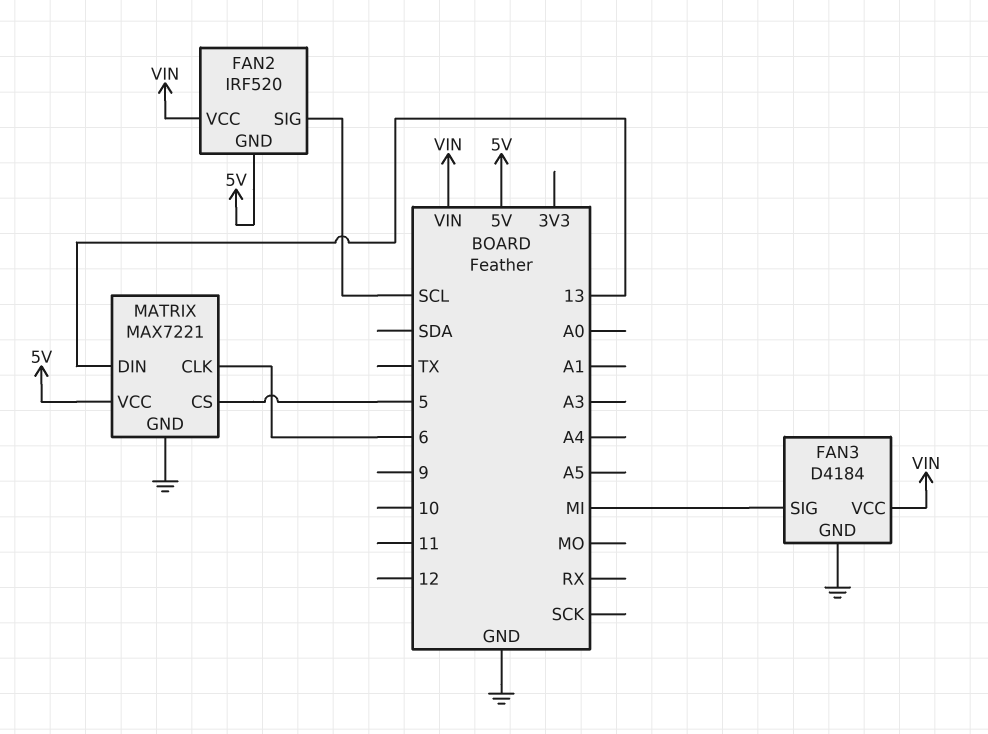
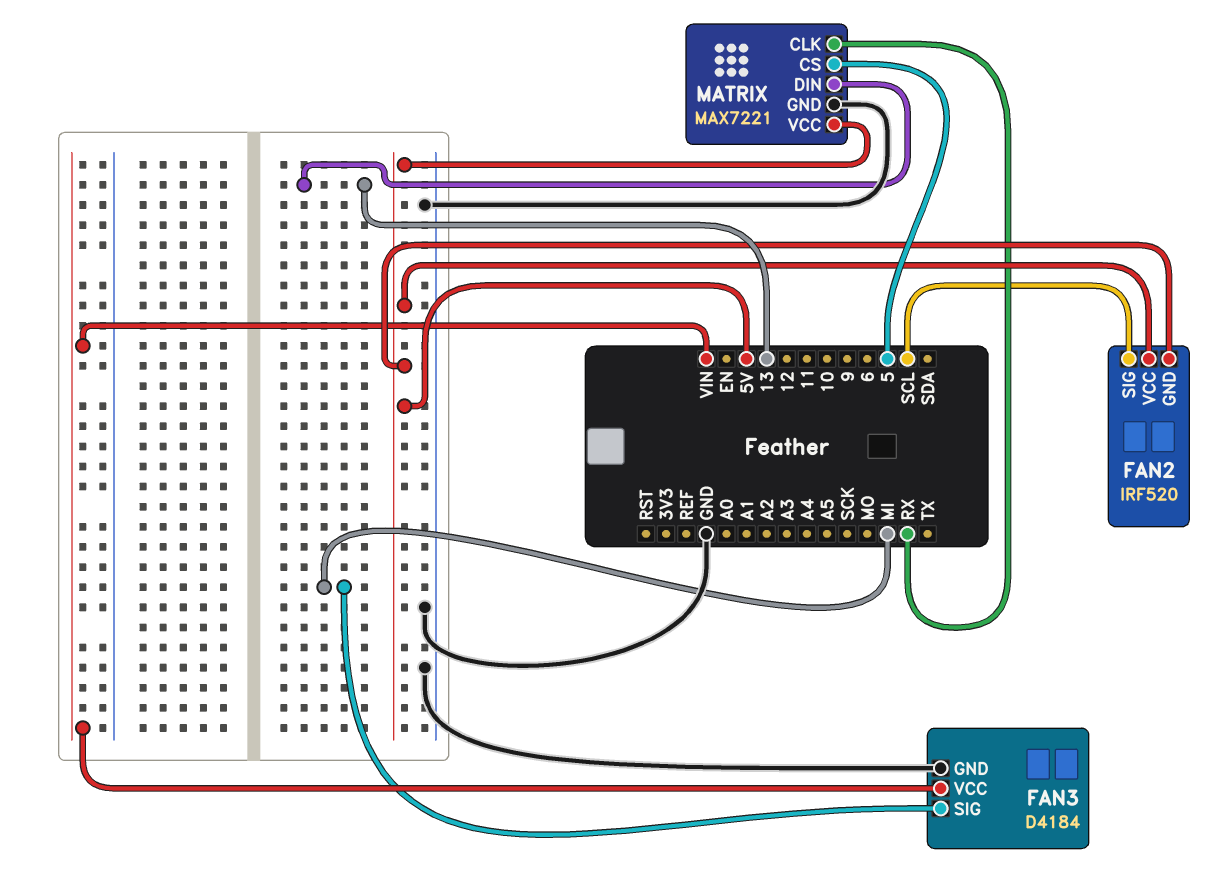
FAN2 pin VCC: VIN -> 5V
MATRIX pin CLK: 6 -> RX

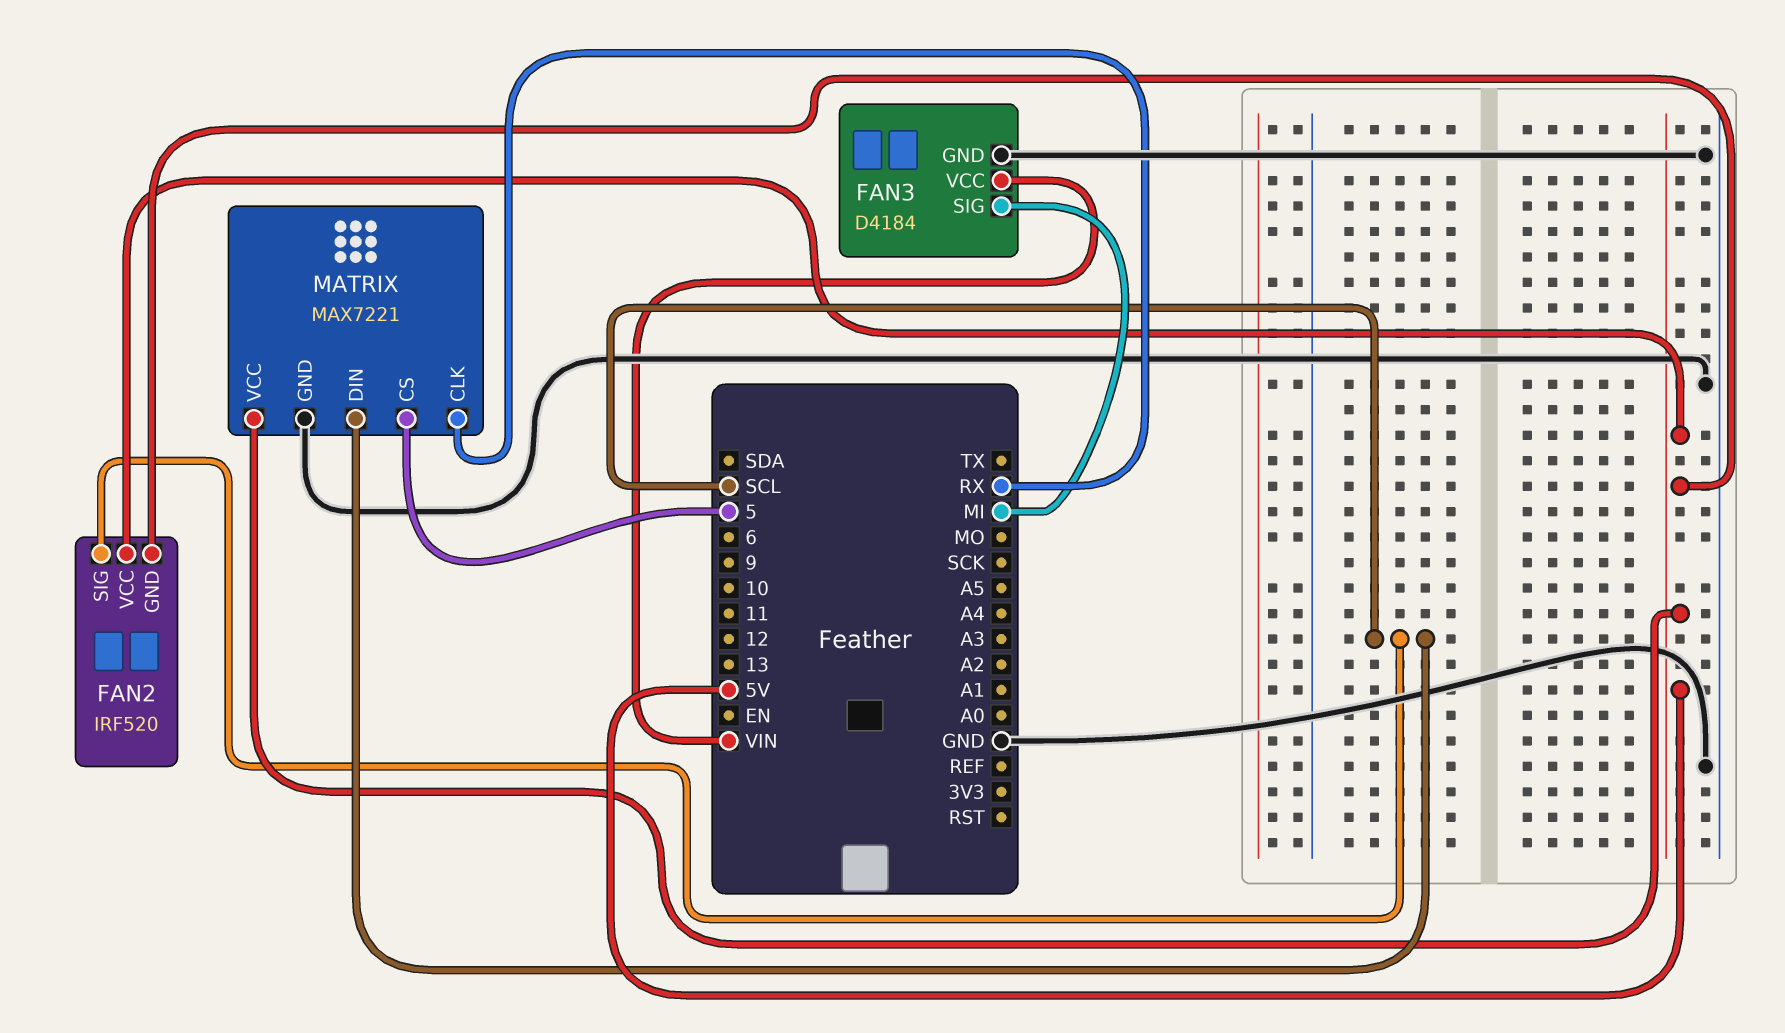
MATRIX pin DIN: 13 -> SCL

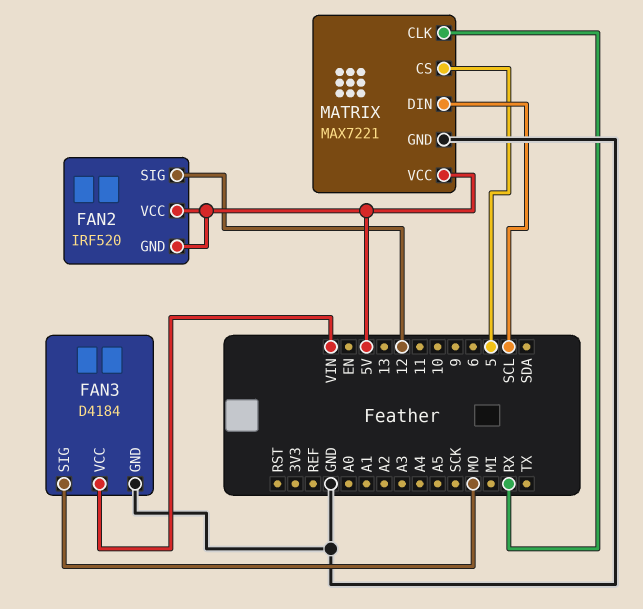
FAN2 pin SIG: SCL -> 12
FAN3 pin SIG: MI -> MO

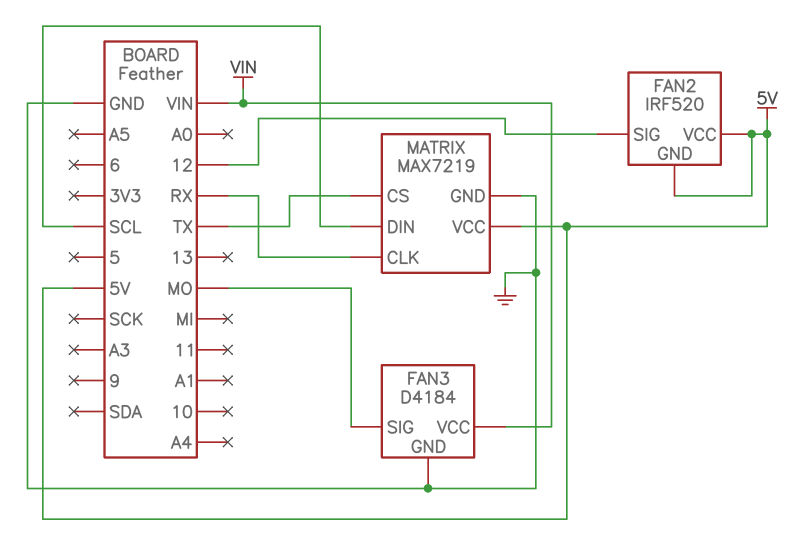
MATRIX: MAX7221 -> MAX7219
MATRIX pin CS: 5 -> TX

